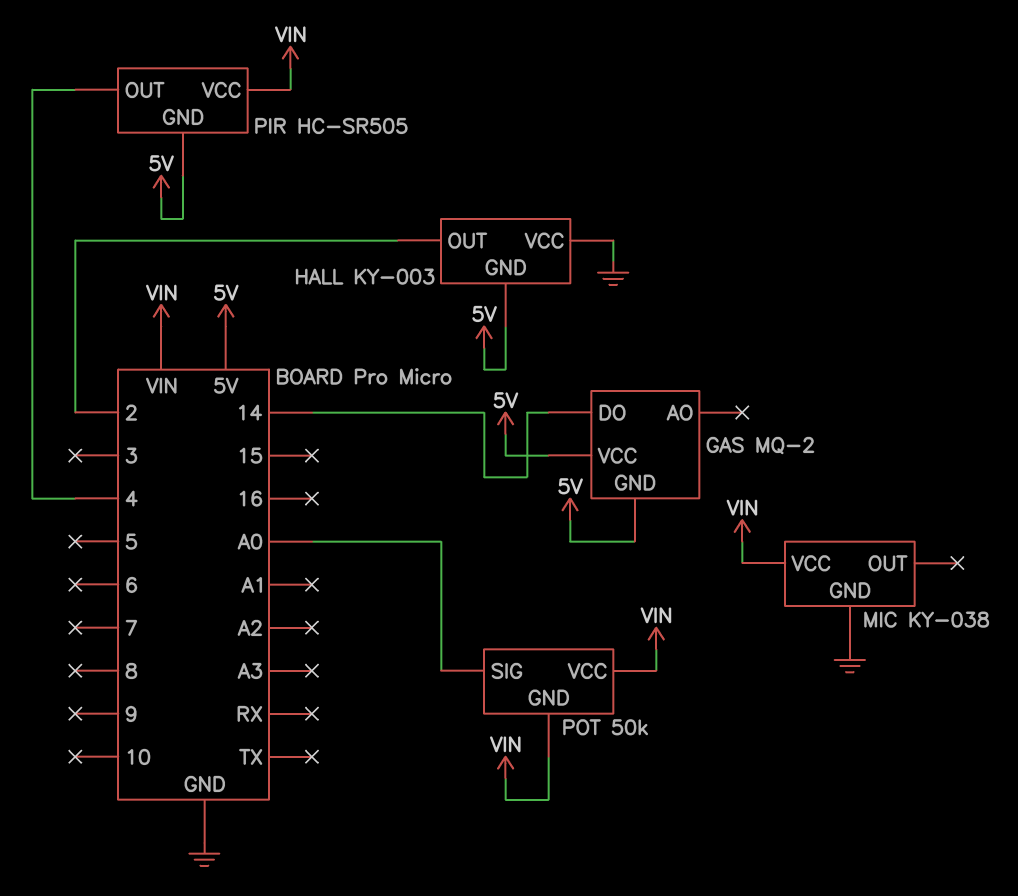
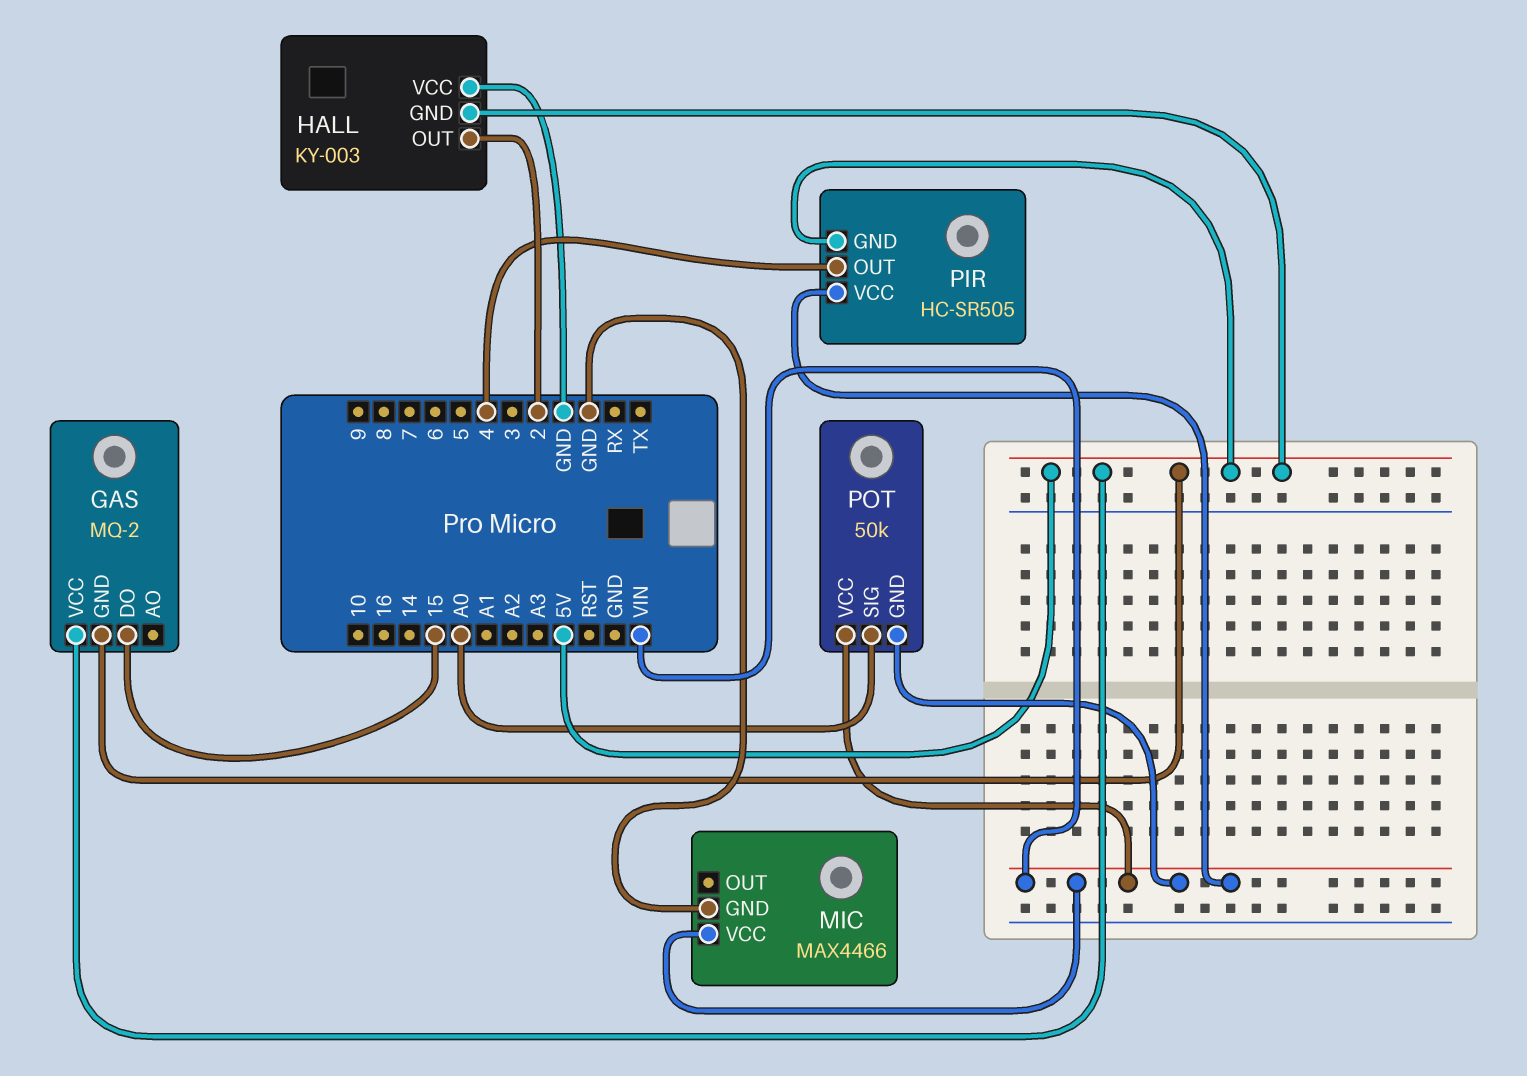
GAS pin DO: 14 -> 15
MIC: KY-038 -> MAX4466

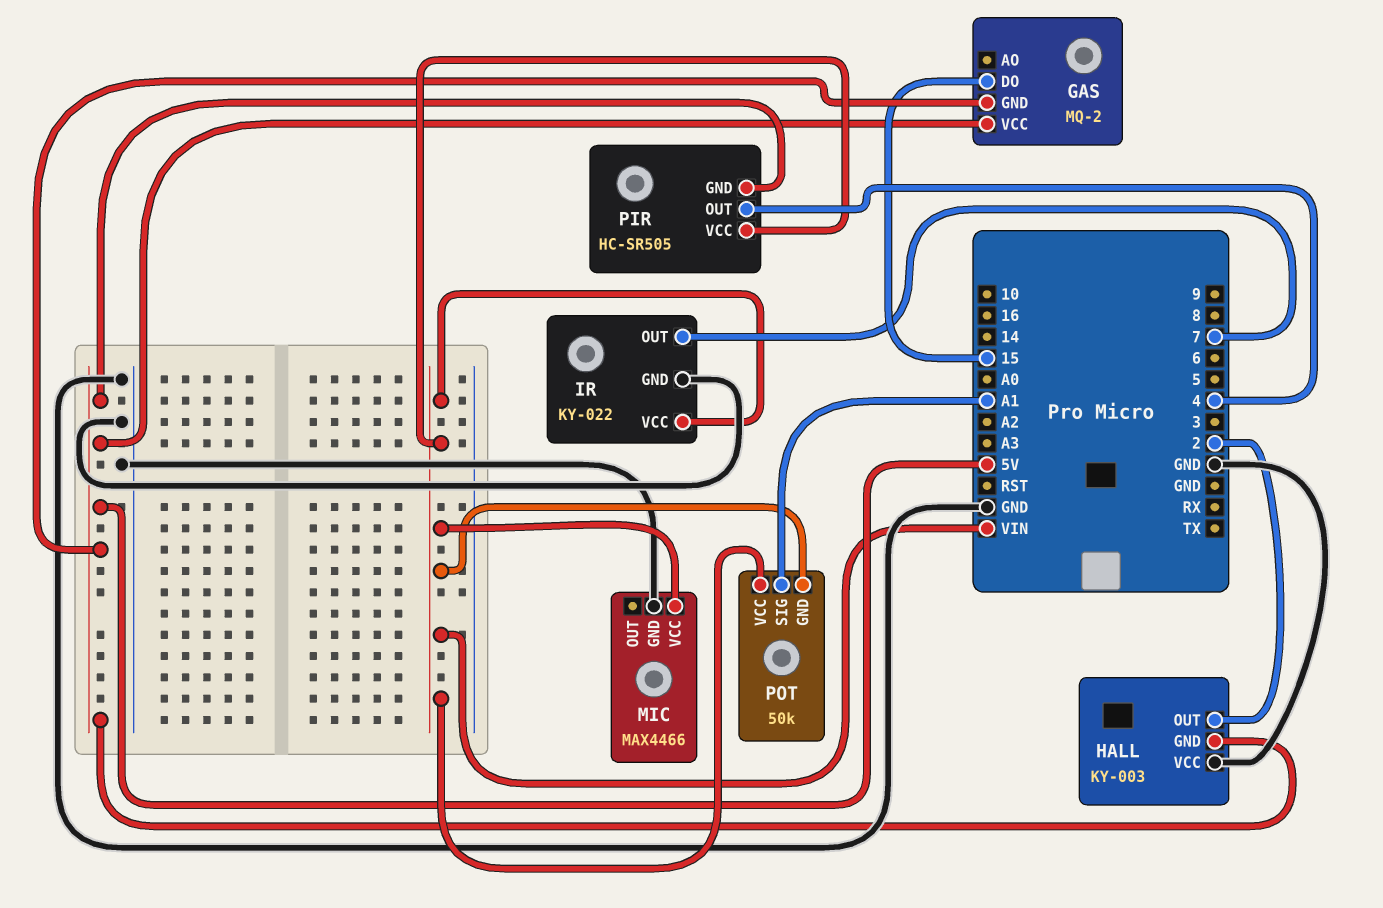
IR: none -> KY-022
IR pin GND: none -> GND
IR pin OUT: none -> 7
IR pin VCC: none -> VIN
POT pin SIG: A0 -> A1

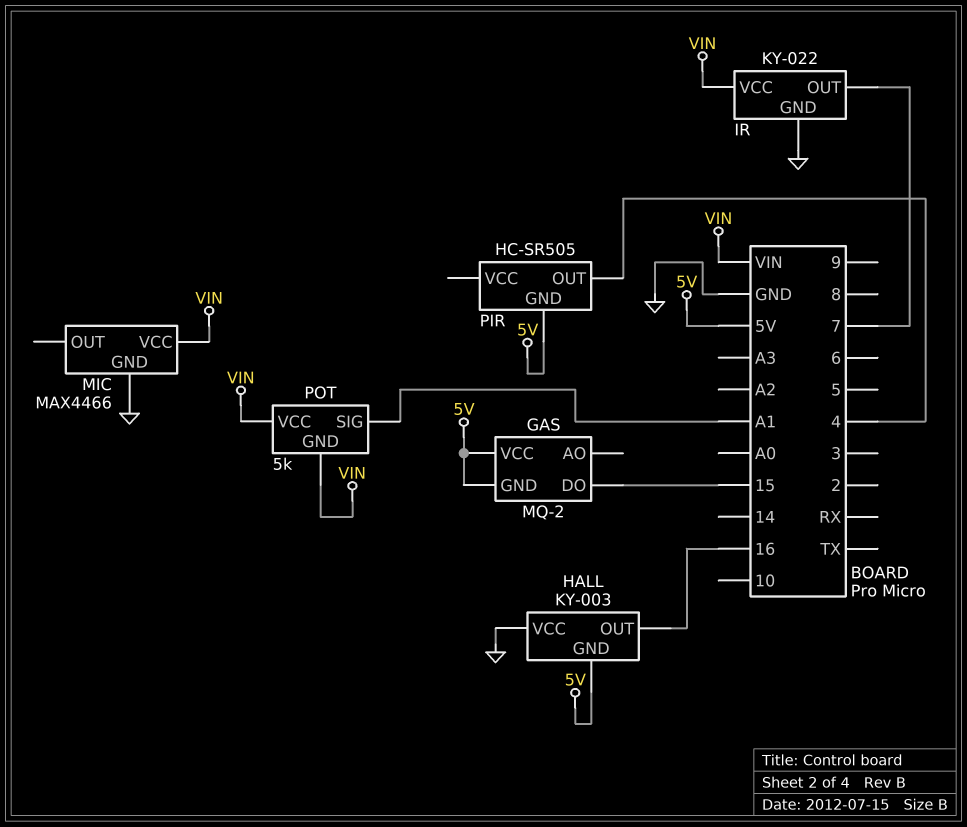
HALL pin OUT: 2 -> 16
PIR pin VCC: VIN -> none
POT: 50k -> 5k

